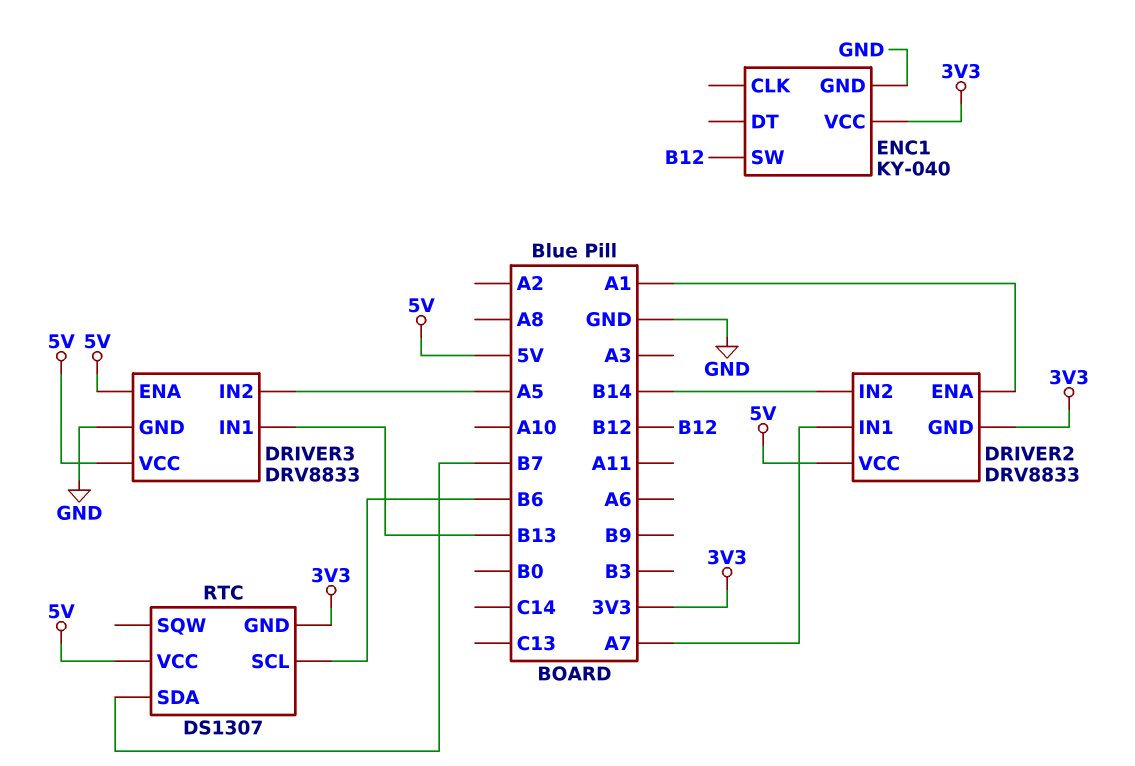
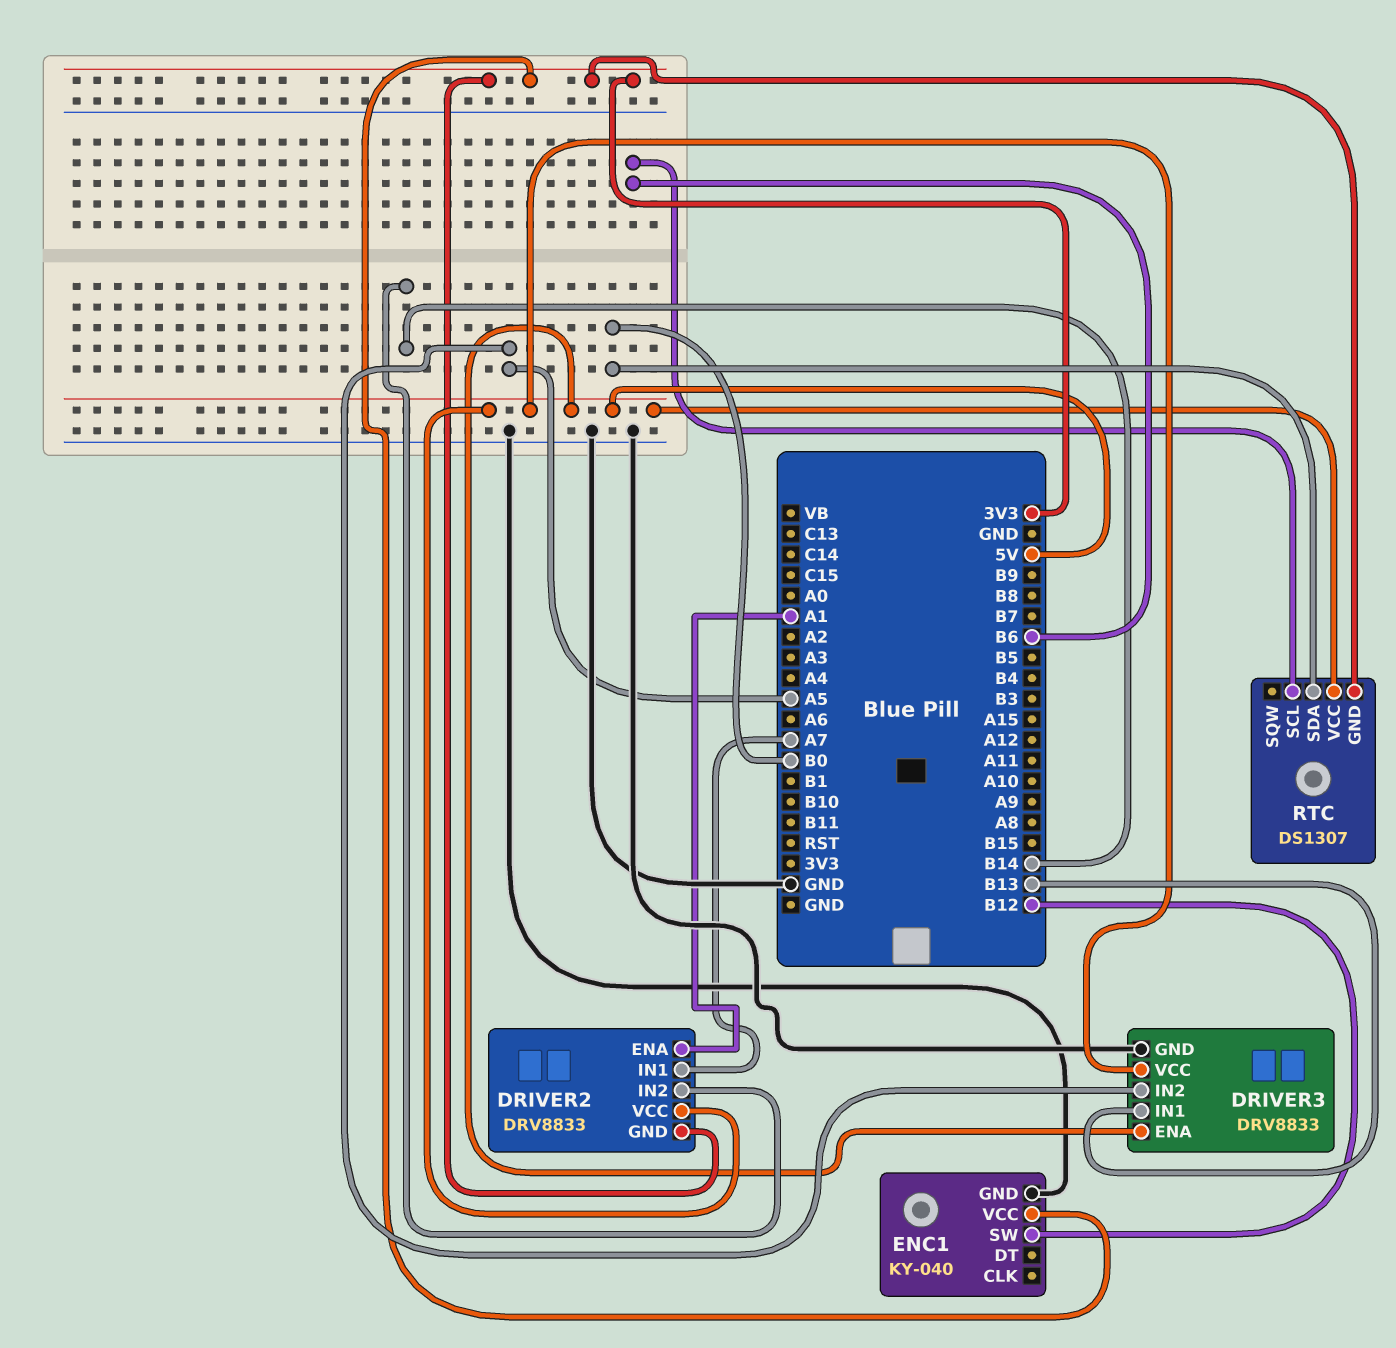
RTC pin SDA: B7 -> B0

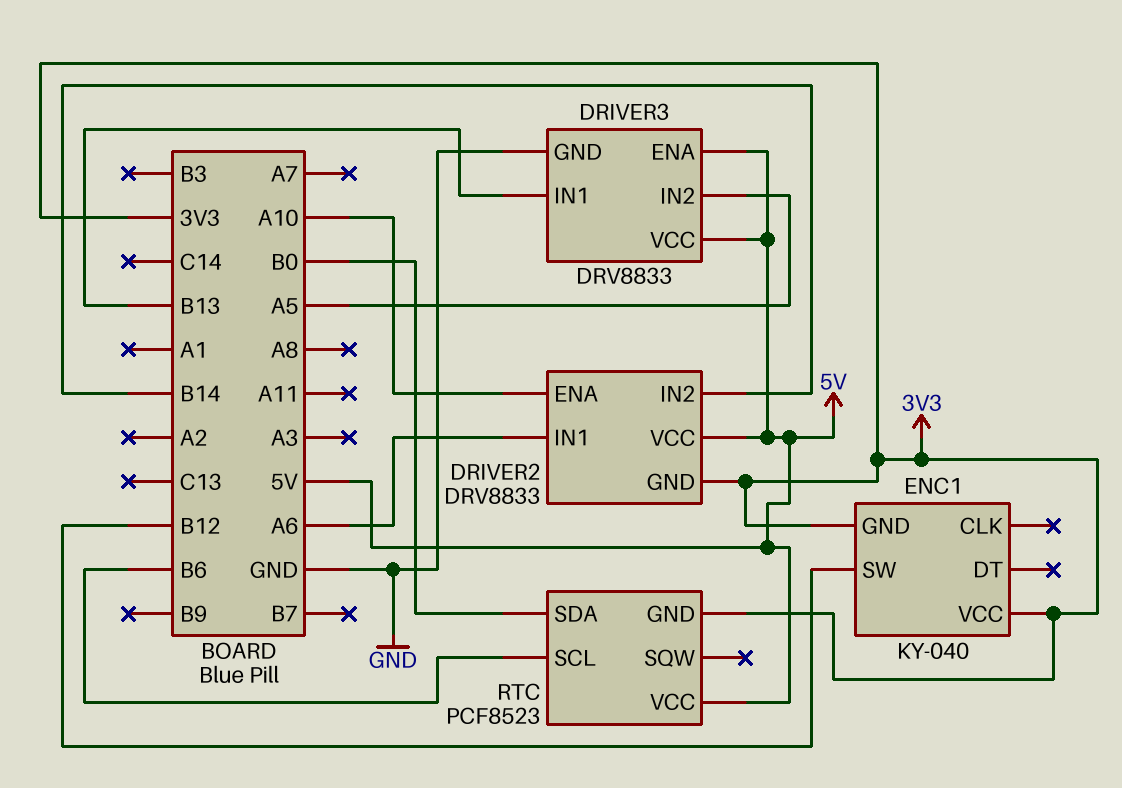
DRIVER2 pin ENA: A1 -> A10
DRIVER2 pin IN1: A7 -> A6
ENC1 pin GND: GND -> 3V3
RTC: DS1307 -> PCF8523

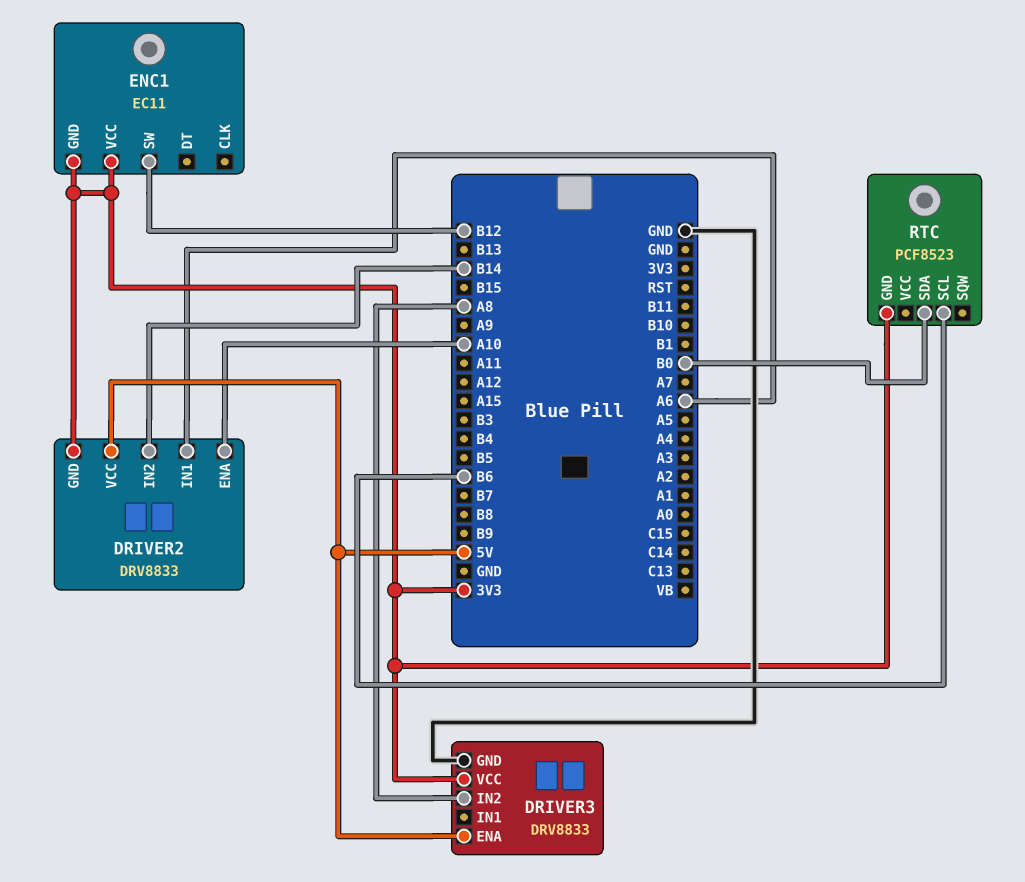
DRIVER3 pin IN1: B13 -> none
DRIVER3 pin IN2: A5 -> A8
DRIVER3 pin VCC: 5V -> 3V3
ENC1: KY-040 -> EC11
RTC pin VCC: 5V -> none

